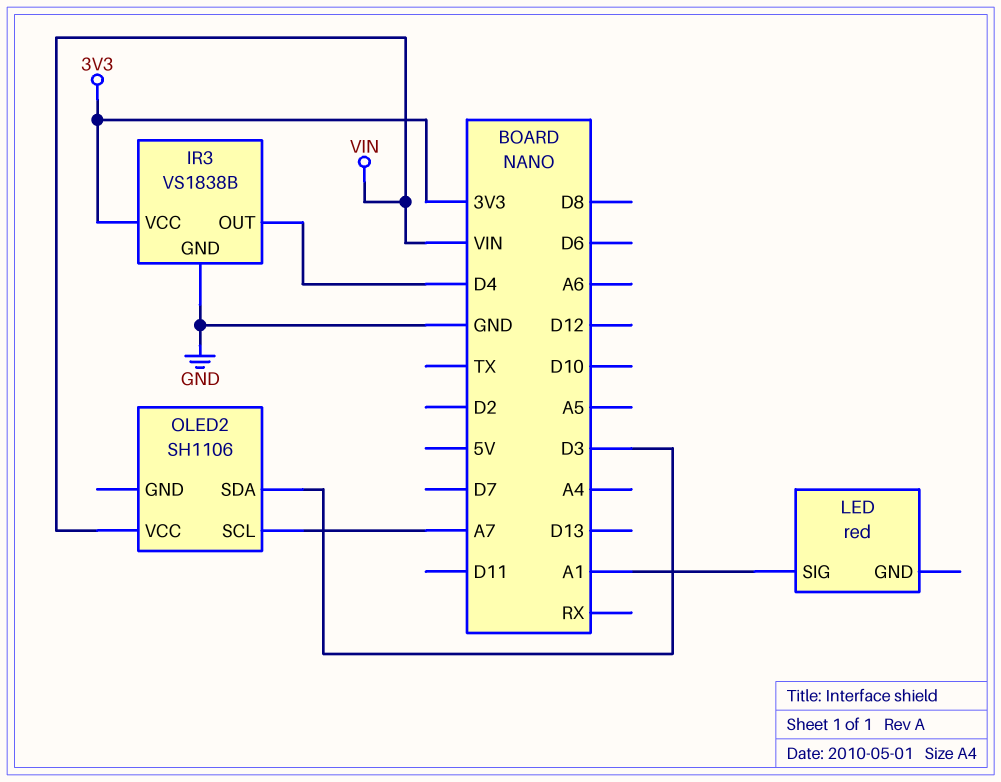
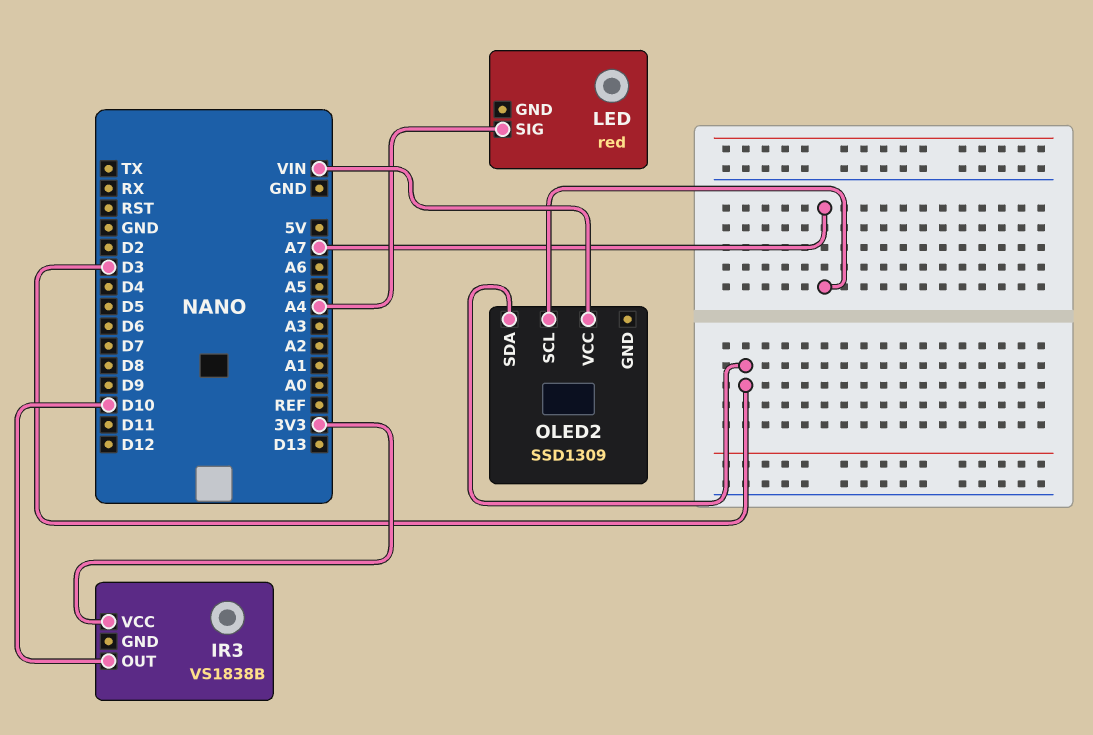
IR3 pin GND: GND -> none
IR3 pin OUT: D4 -> D10
LED pin SIG: A1 -> A4
OLED2: SH1106 -> SSD1309

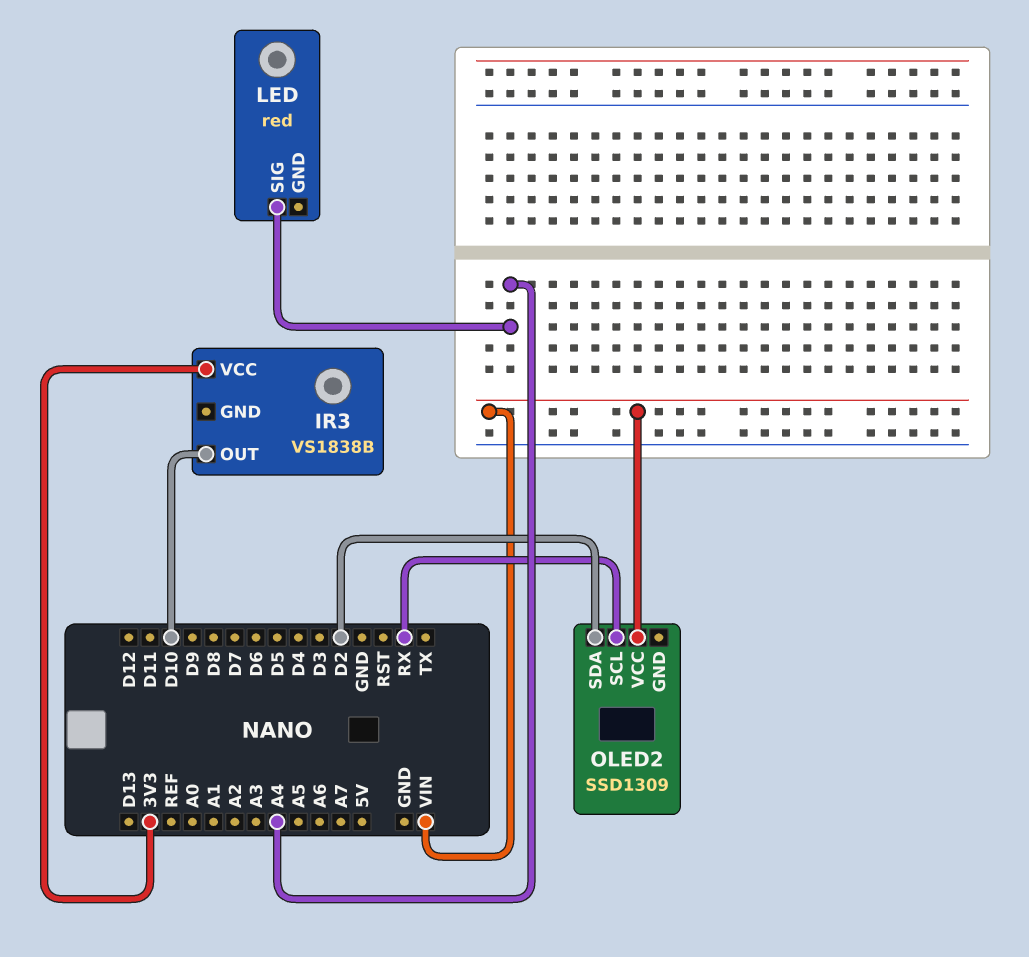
OLED2 pin SCL: A7 -> RX
OLED2 pin SDA: D3 -> D2

